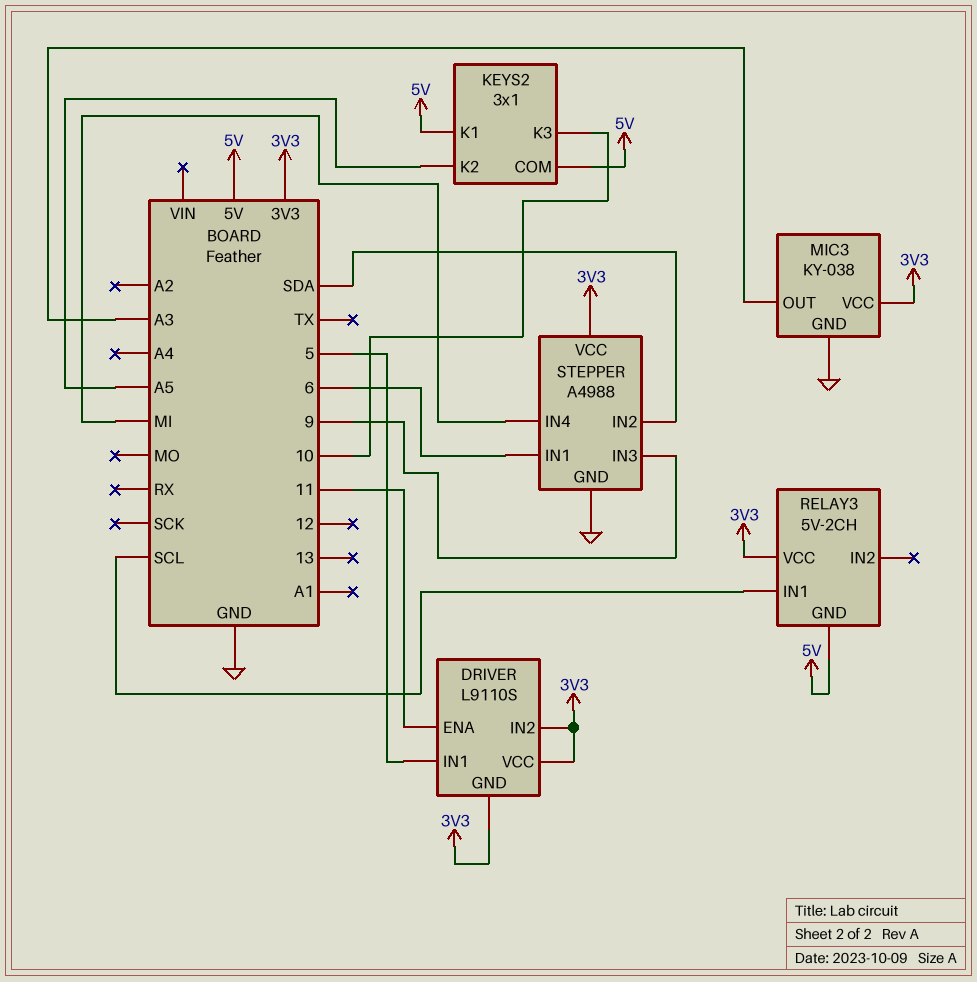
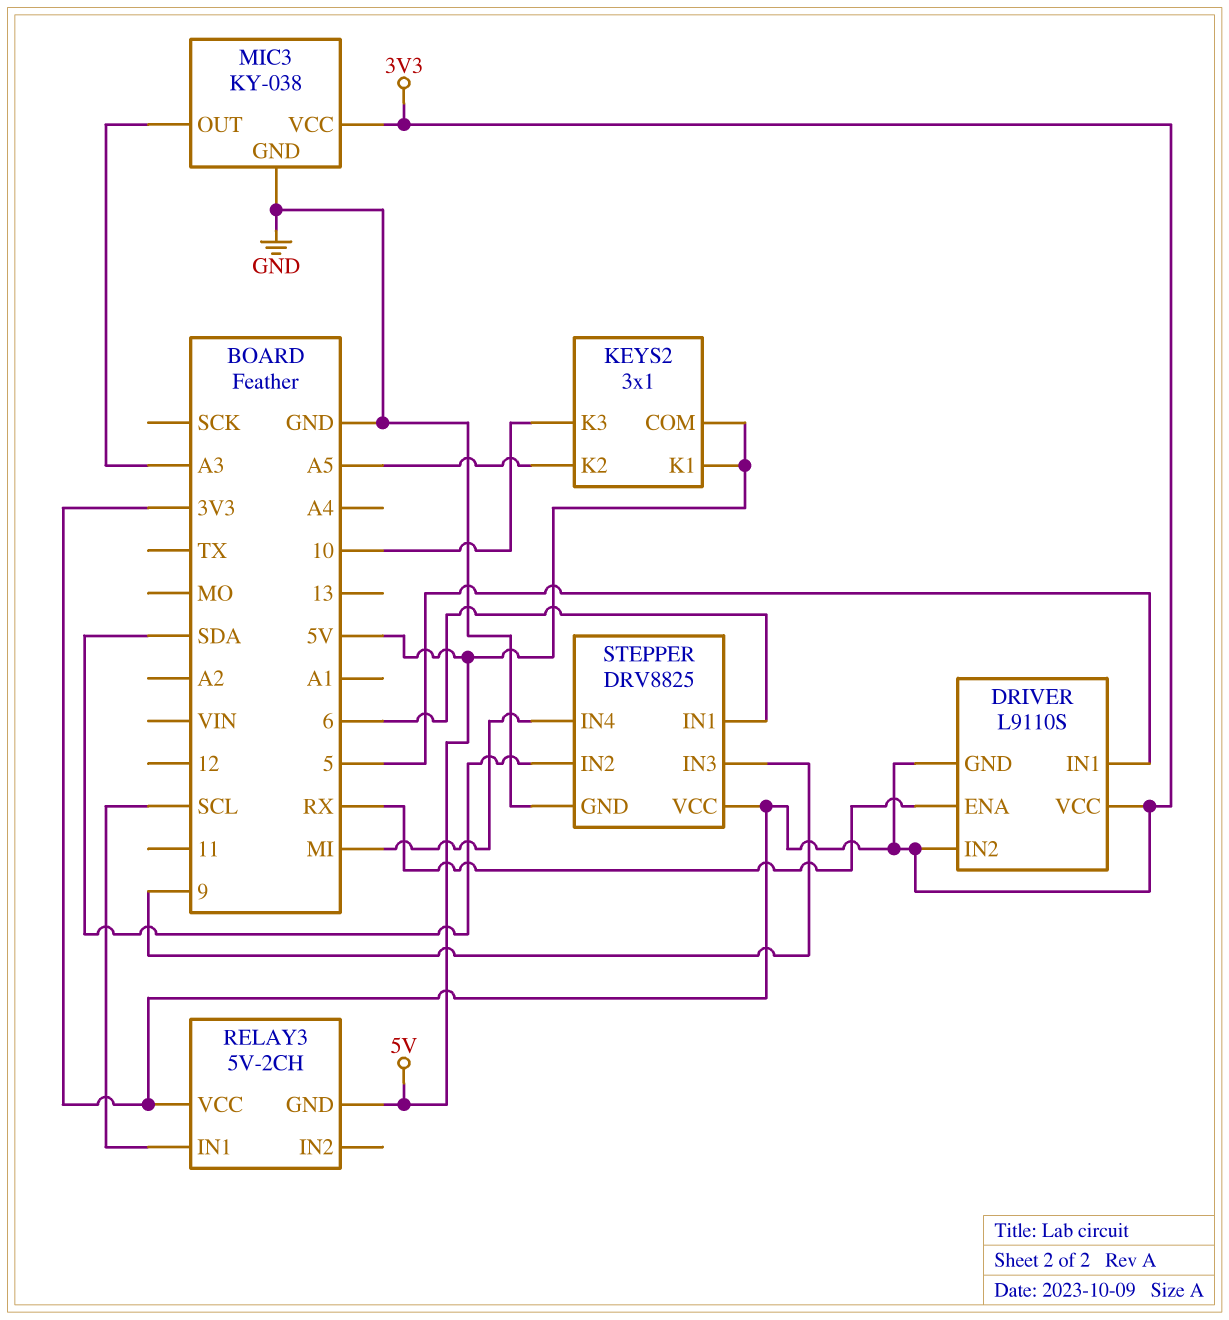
DRIVER pin ENA: 11 -> RX
STEPPER: A4988 -> DRV8825

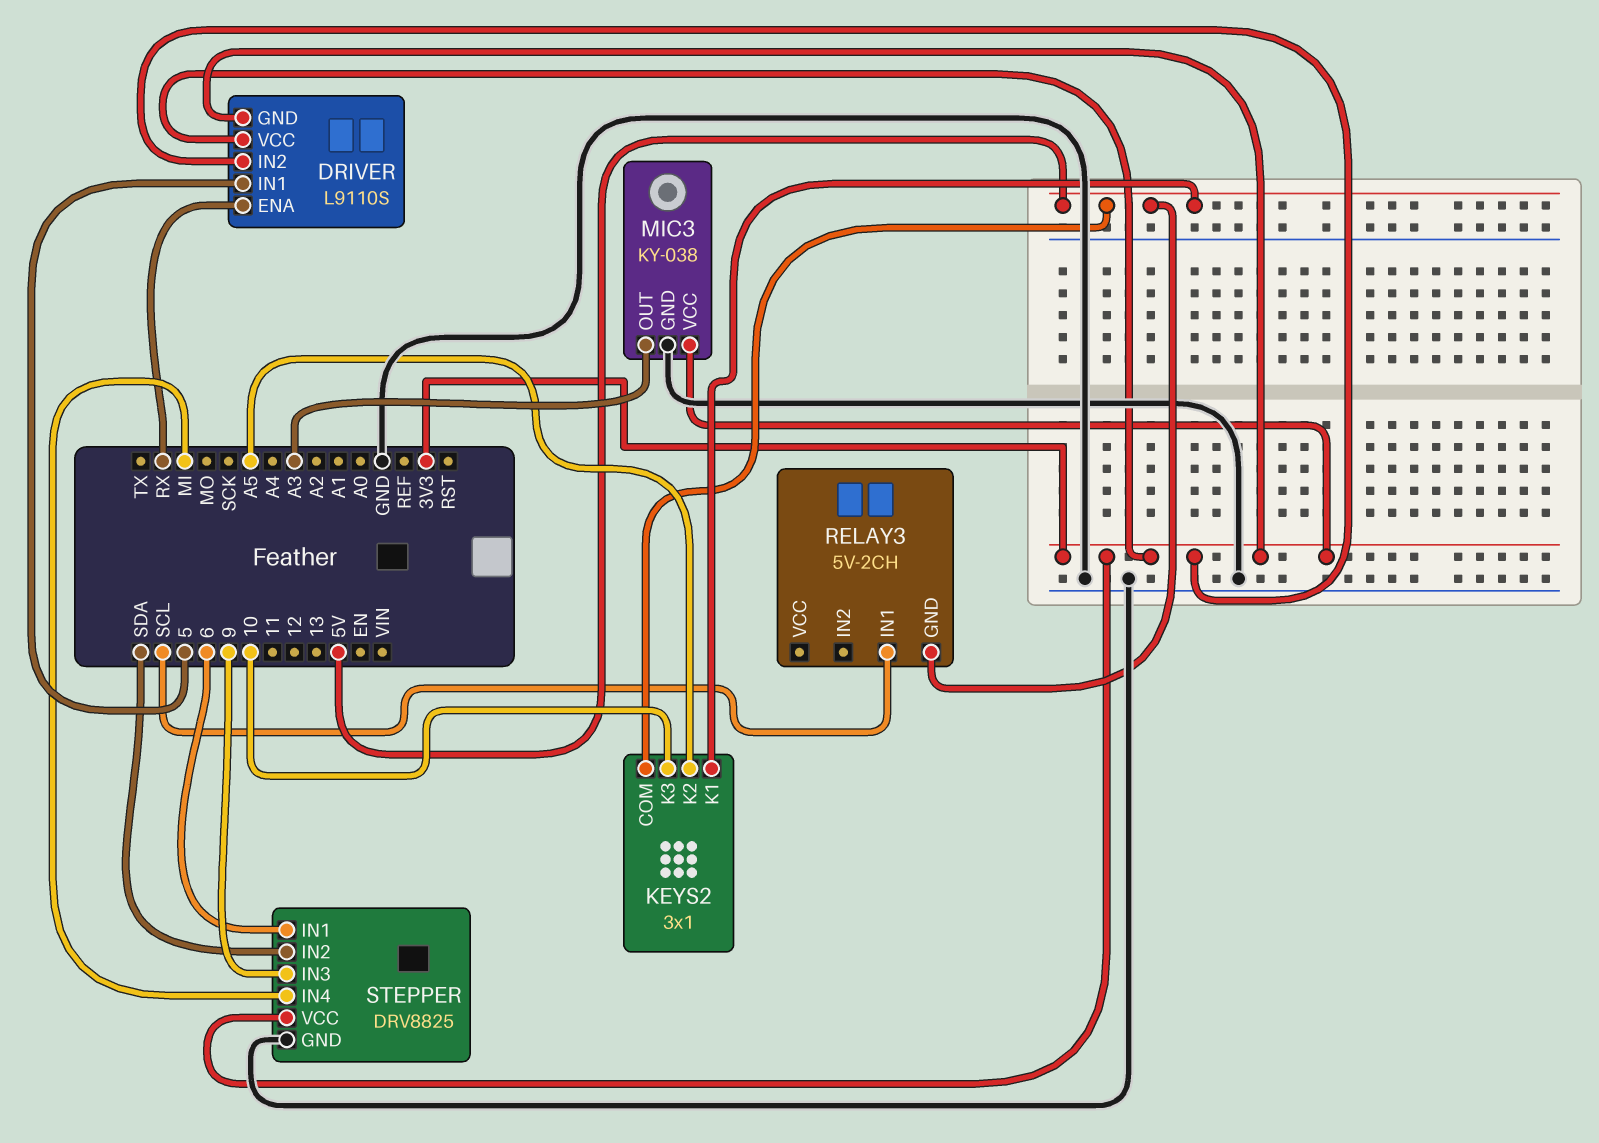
RELAY3 pin VCC: 3V3 -> none

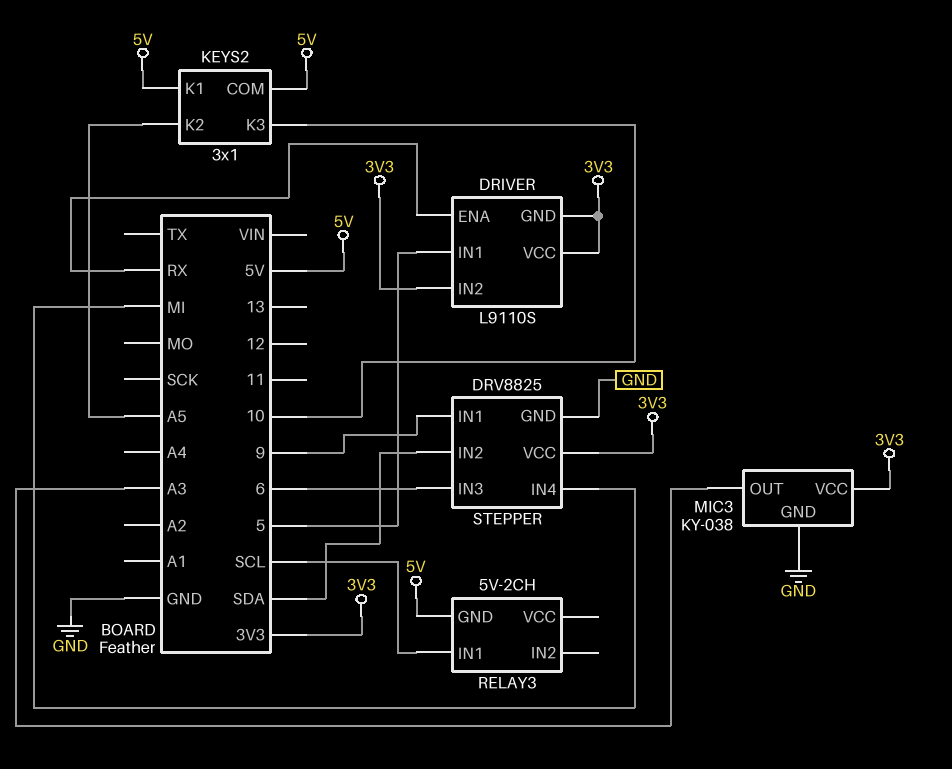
STEPPER pin IN1: 6 -> 9
STEPPER pin IN3: 9 -> 6

